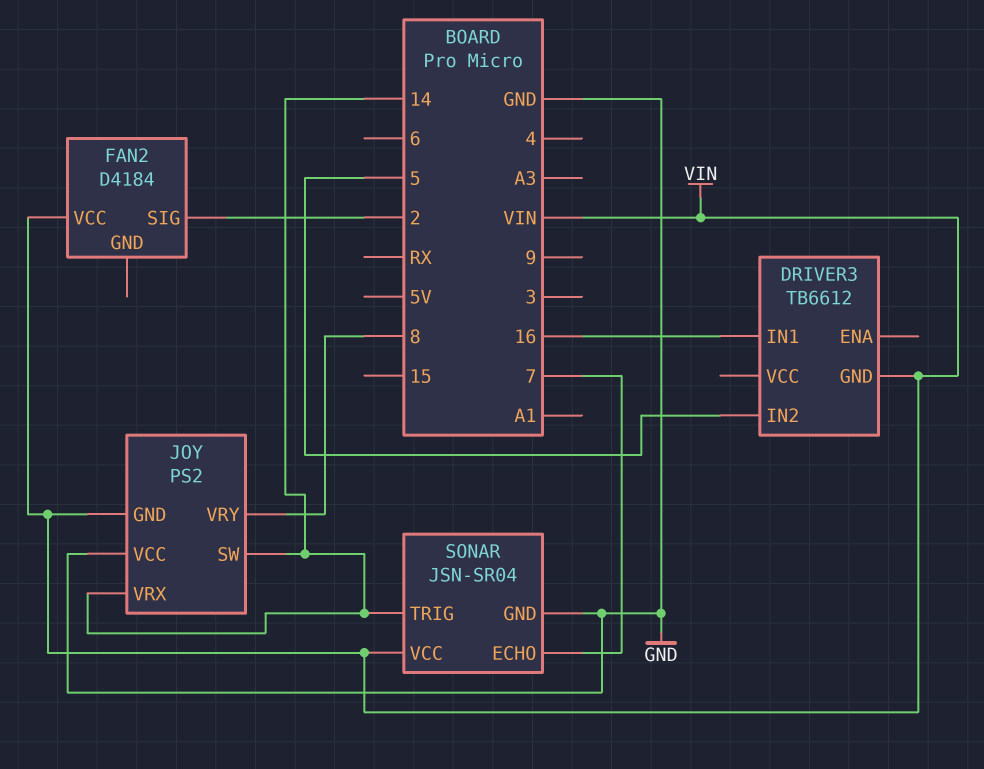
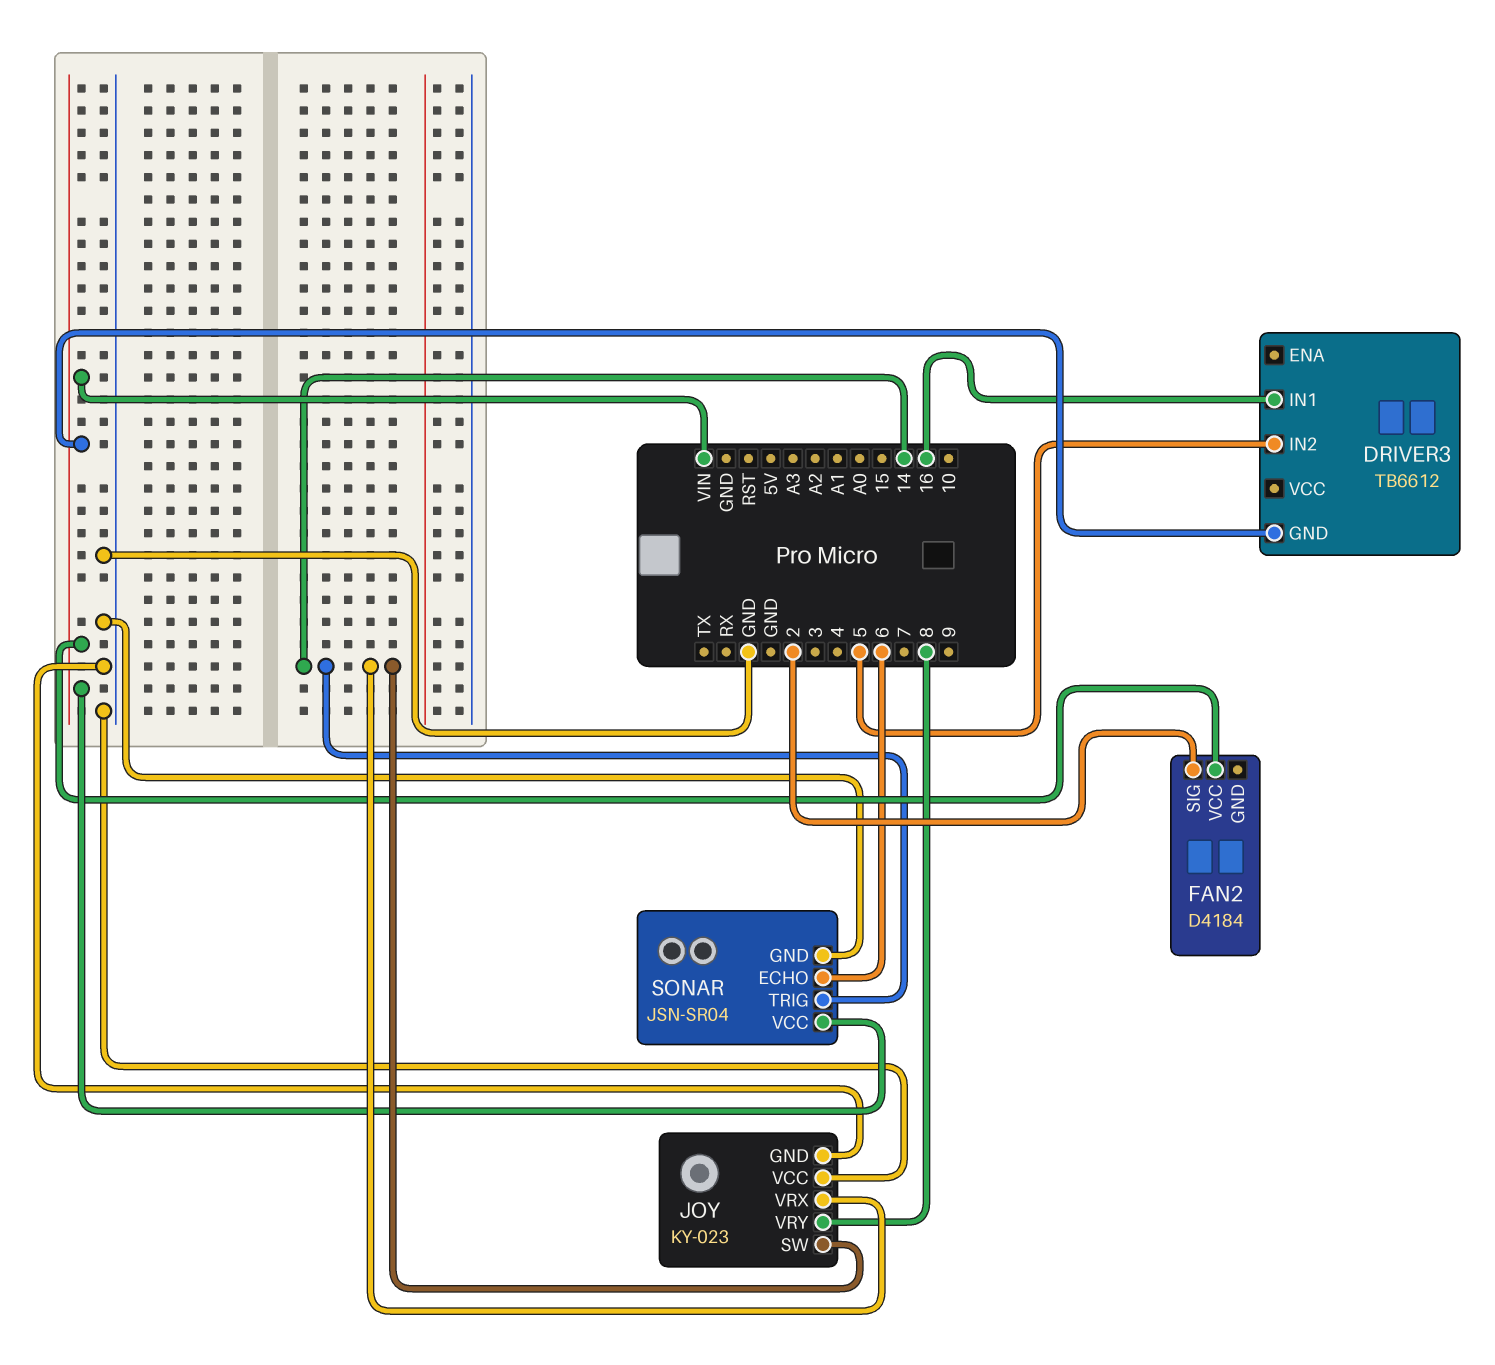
JOY: PS2 -> KY-023
JOY pin GND: VIN -> GND
SONAR pin ECHO: 7 -> 6

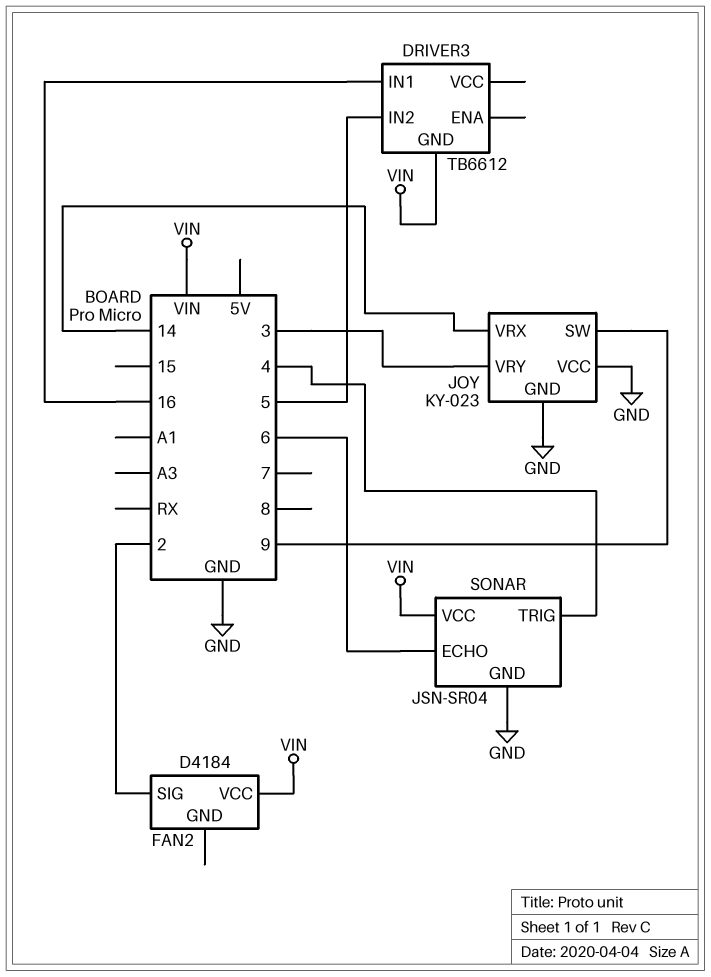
JOY pin SW: 14 -> 9
JOY pin VRY: 8 -> 3
SONAR pin TRIG: 14 -> 4

